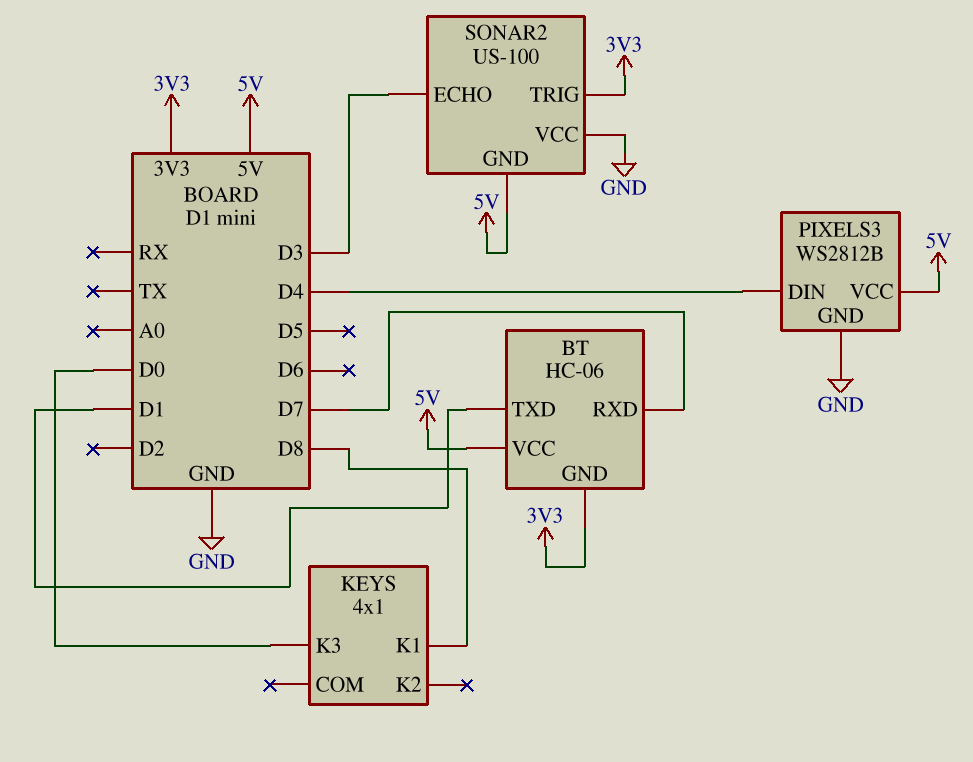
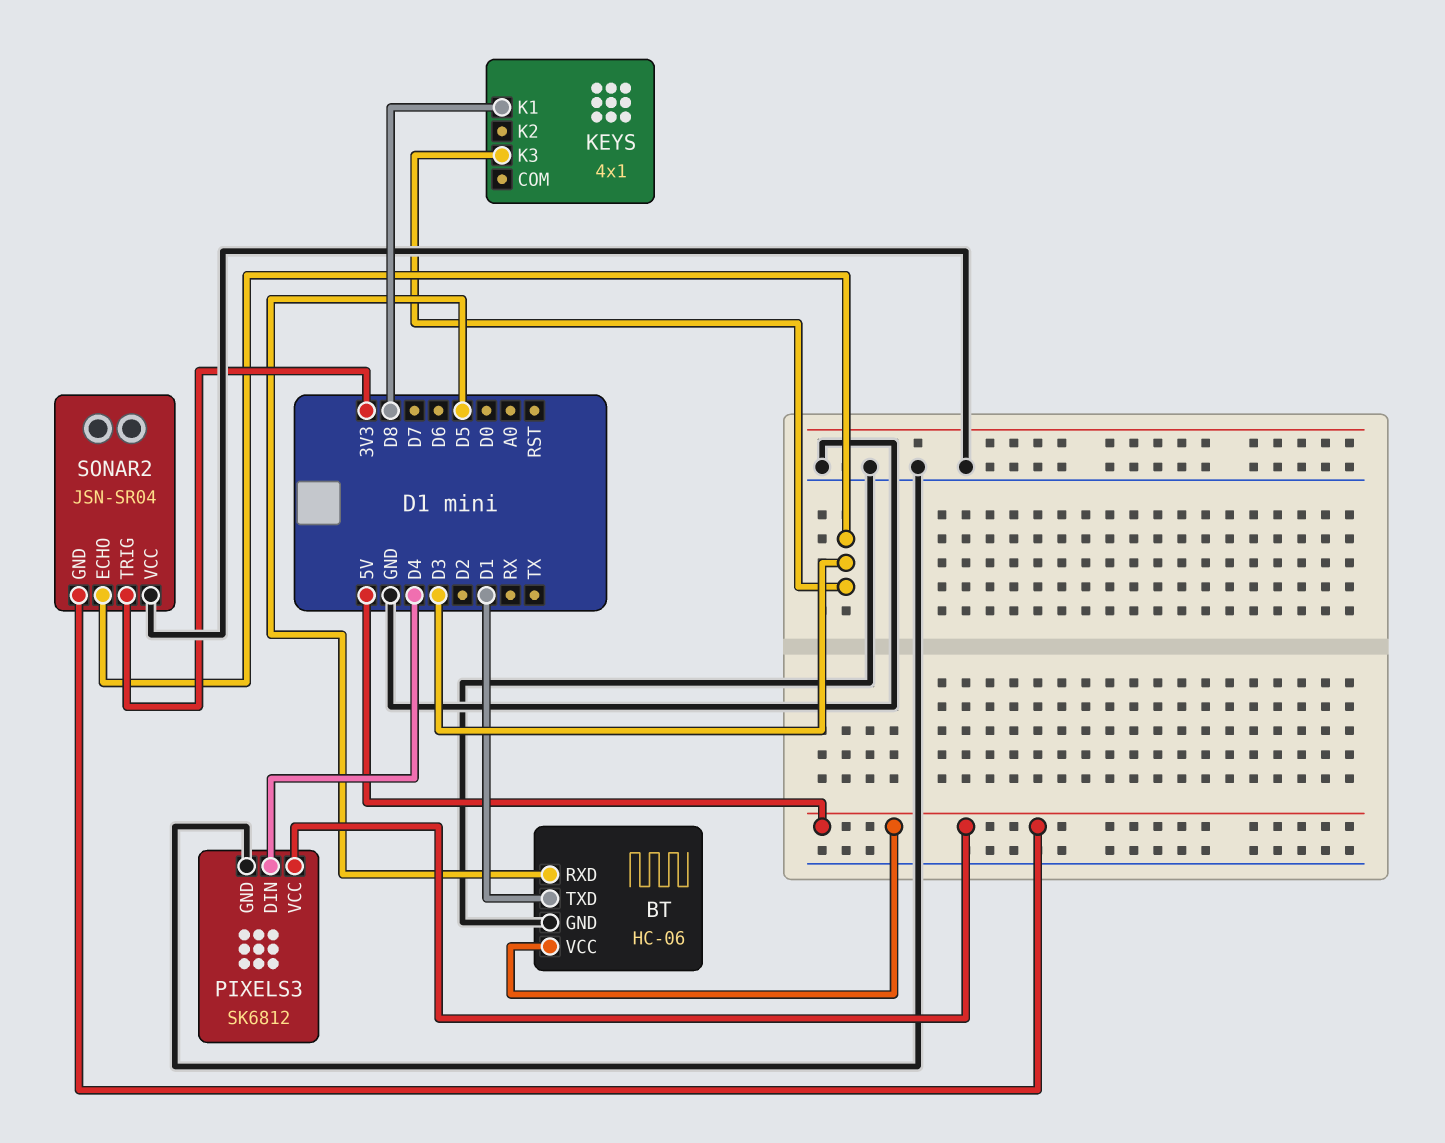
BT pin GND: 3V3 -> GND
BT pin RXD: D7 -> D5
KEYS pin K3: D0 -> D3
PIXELS3: WS2812B -> SK6812
SONAR2: US-100 -> JSN-SR04

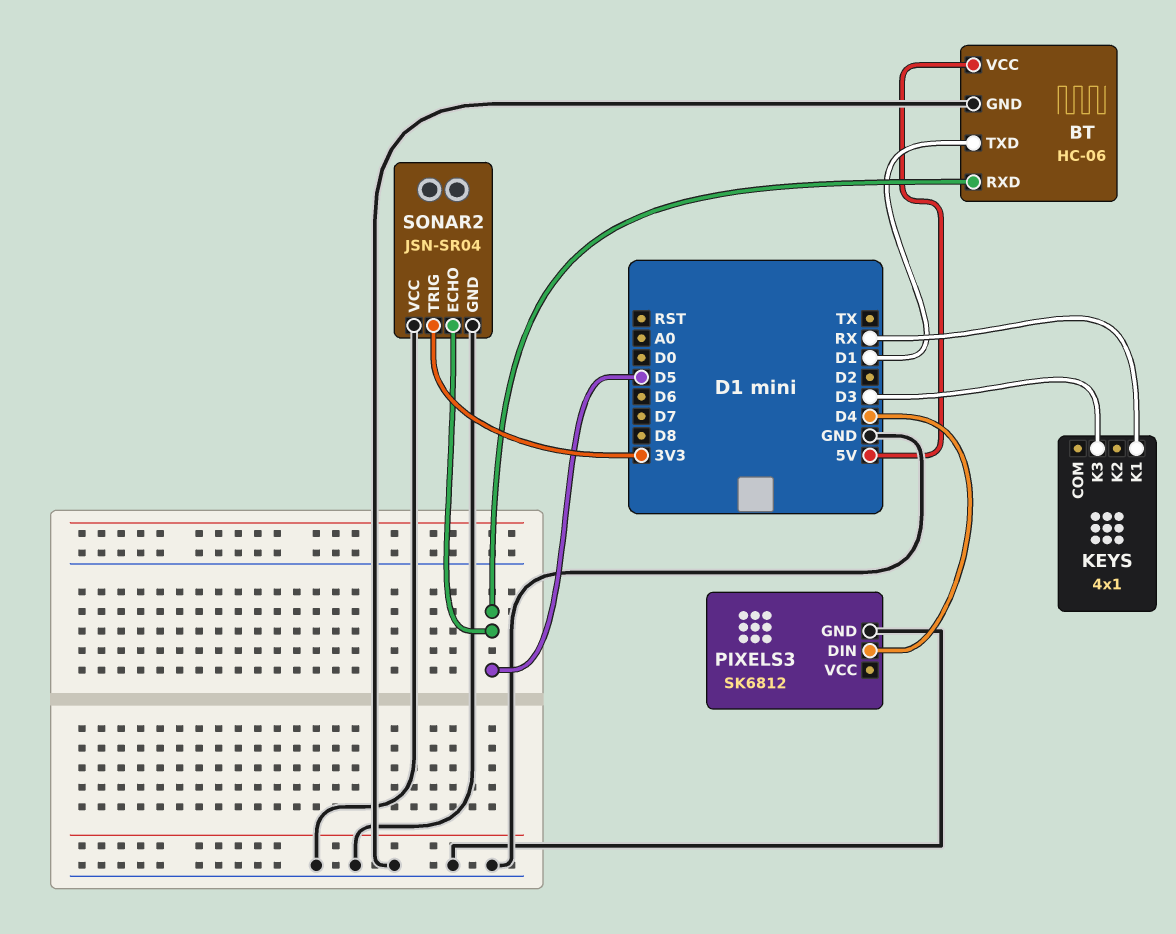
KEYS pin K1: D8 -> RX
PIXELS3 pin VCC: 5V -> none
SONAR2 pin ECHO: D3 -> D5
SONAR2 pin GND: 5V -> GND

